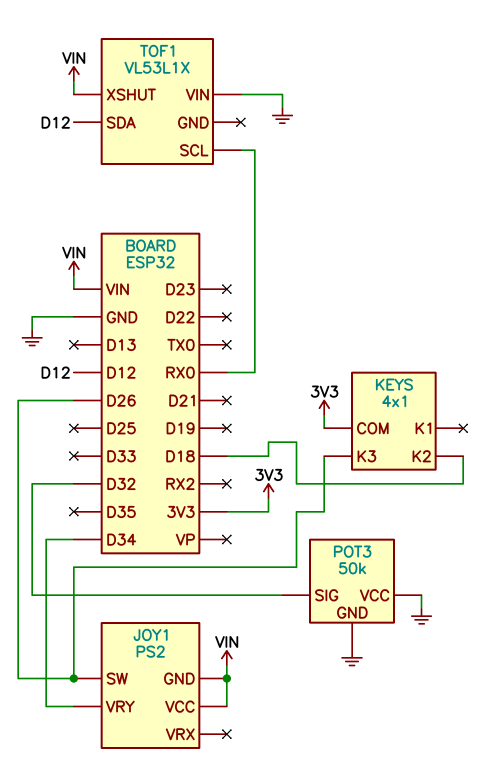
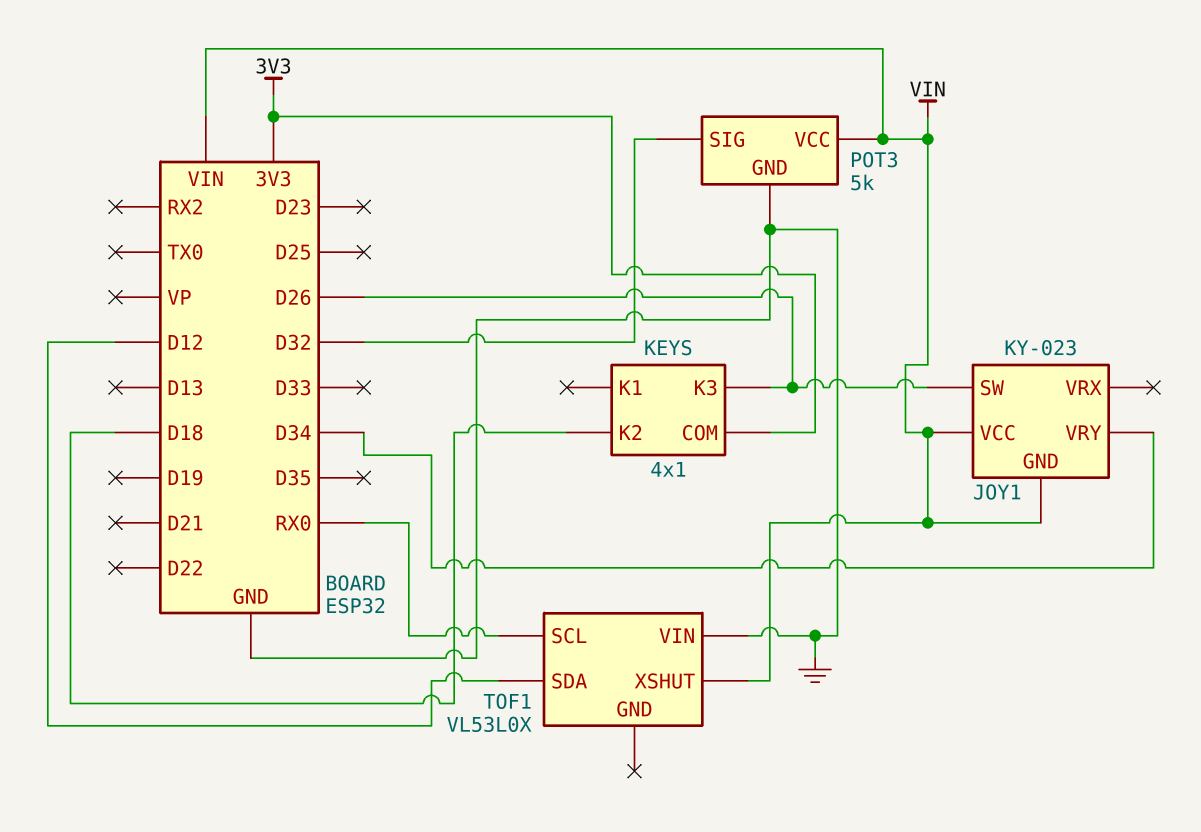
JOY1: PS2 -> KY-023
POT3: 50k -> 5k
POT3 pin VCC: GND -> VIN
TOF1: VL53L1X -> VL53L0X

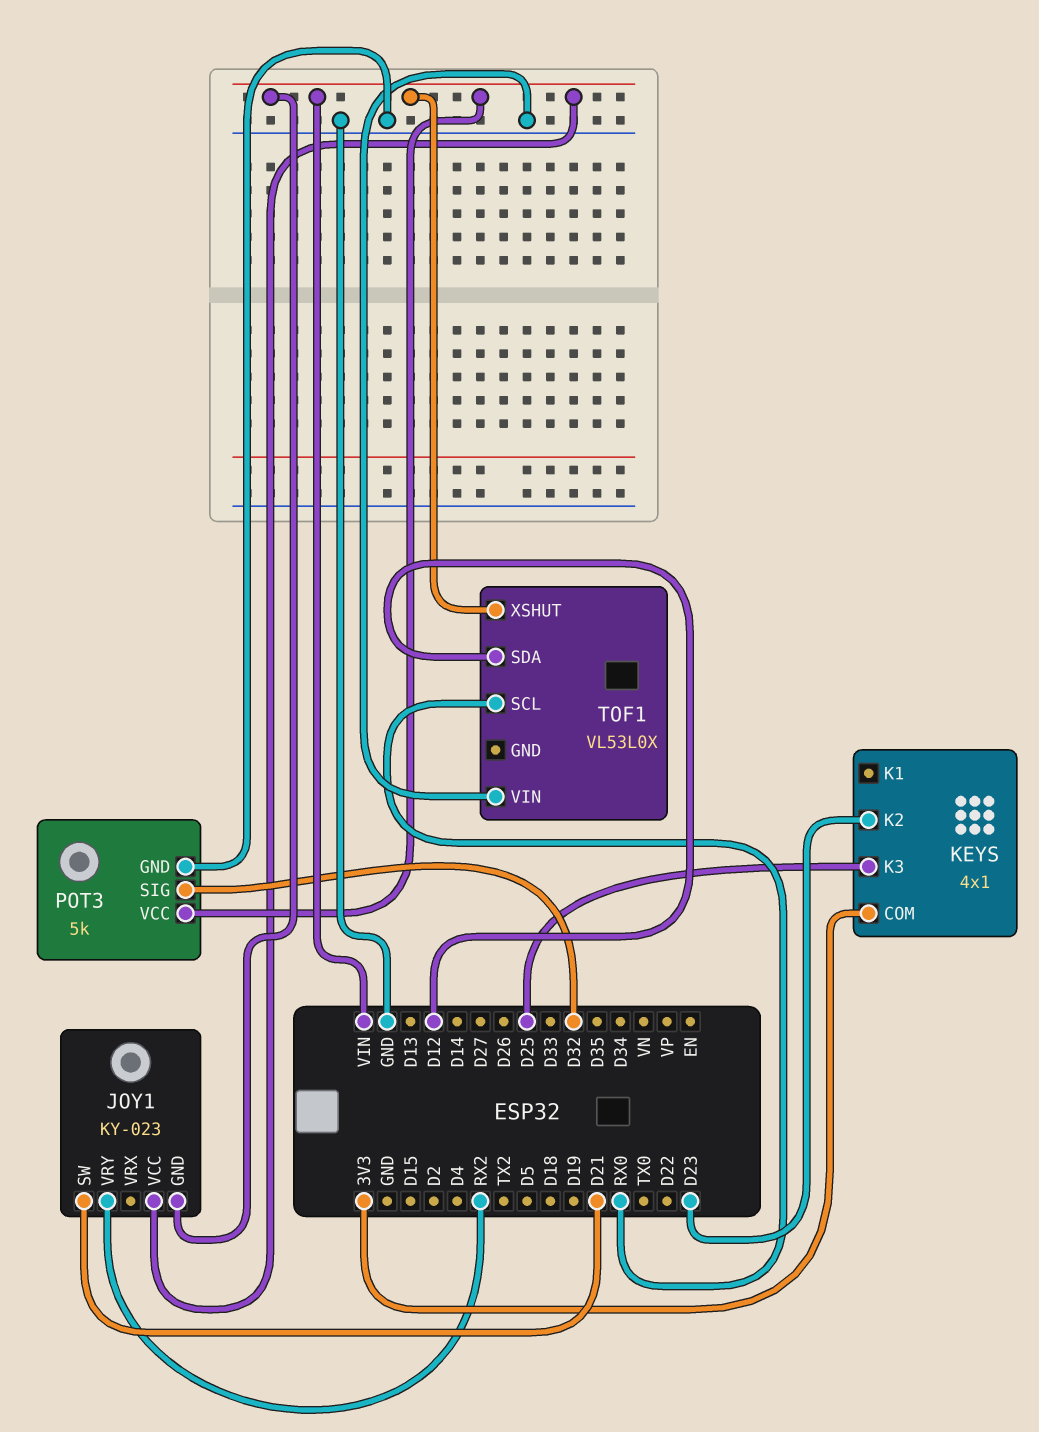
JOY1 pin SW: D26 -> D21
JOY1 pin VRY: D34 -> RX2
KEYS pin K2: D18 -> D23
KEYS pin K3: D26 -> D25

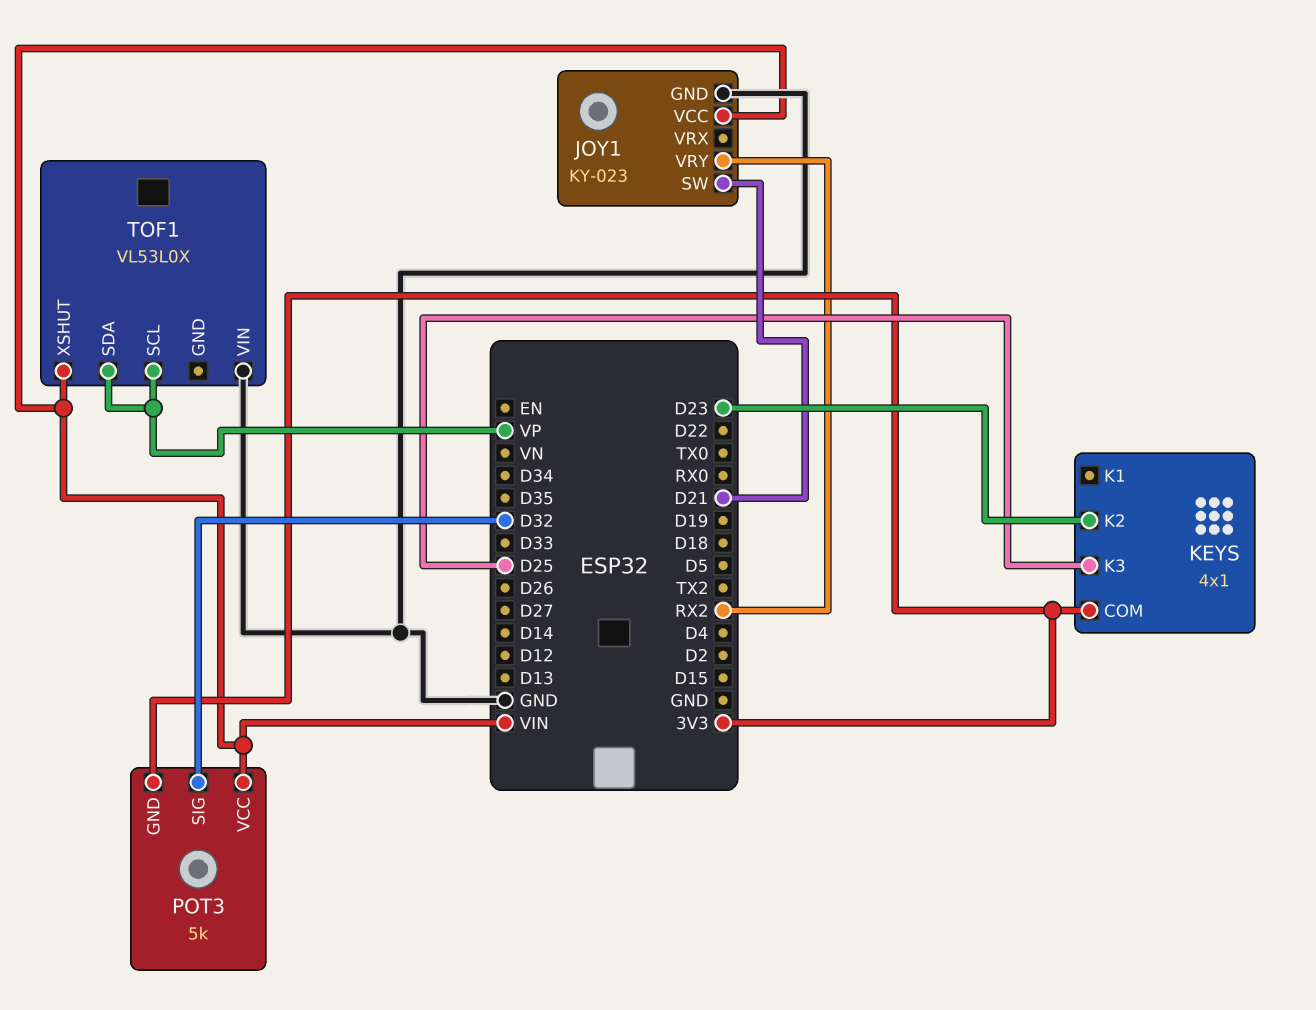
JOY1 pin GND: VIN -> GND
POT3 pin GND: GND -> 3V3
TOF1 pin SCL: RX0 -> VP
TOF1 pin SDA: D12 -> VP

